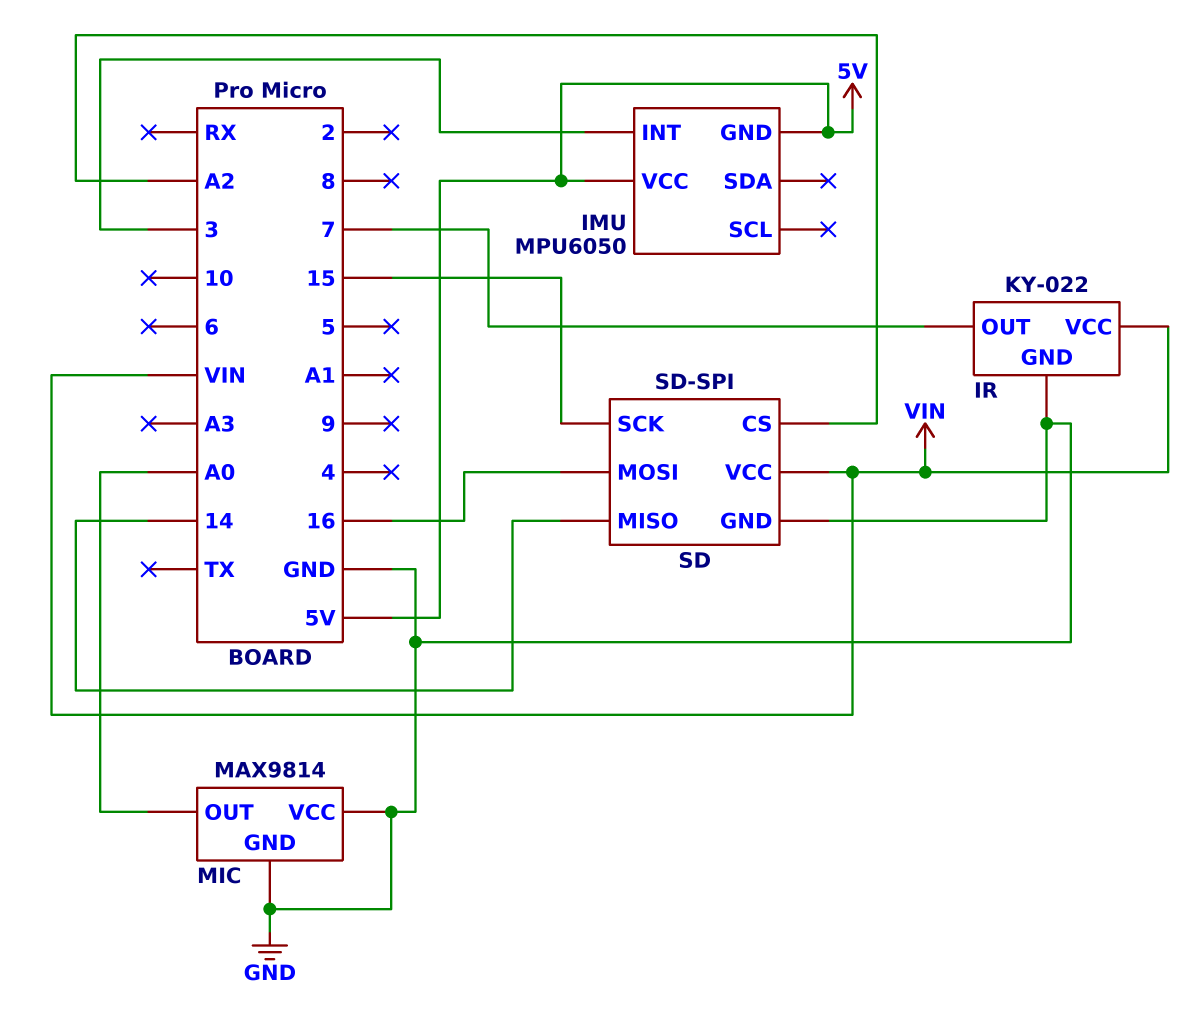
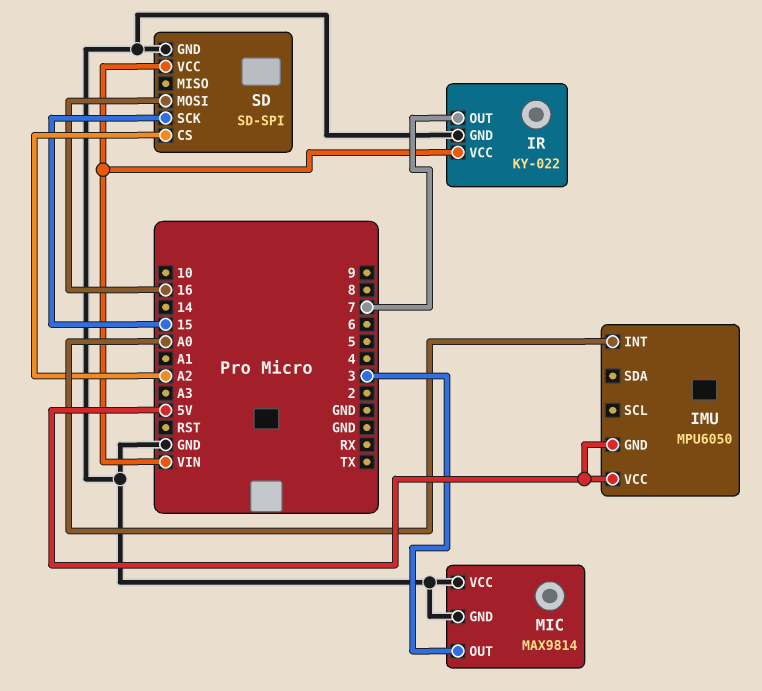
IMU pin INT: 3 -> A0
MIC pin OUT: A0 -> 3
SD pin MISO: 14 -> none

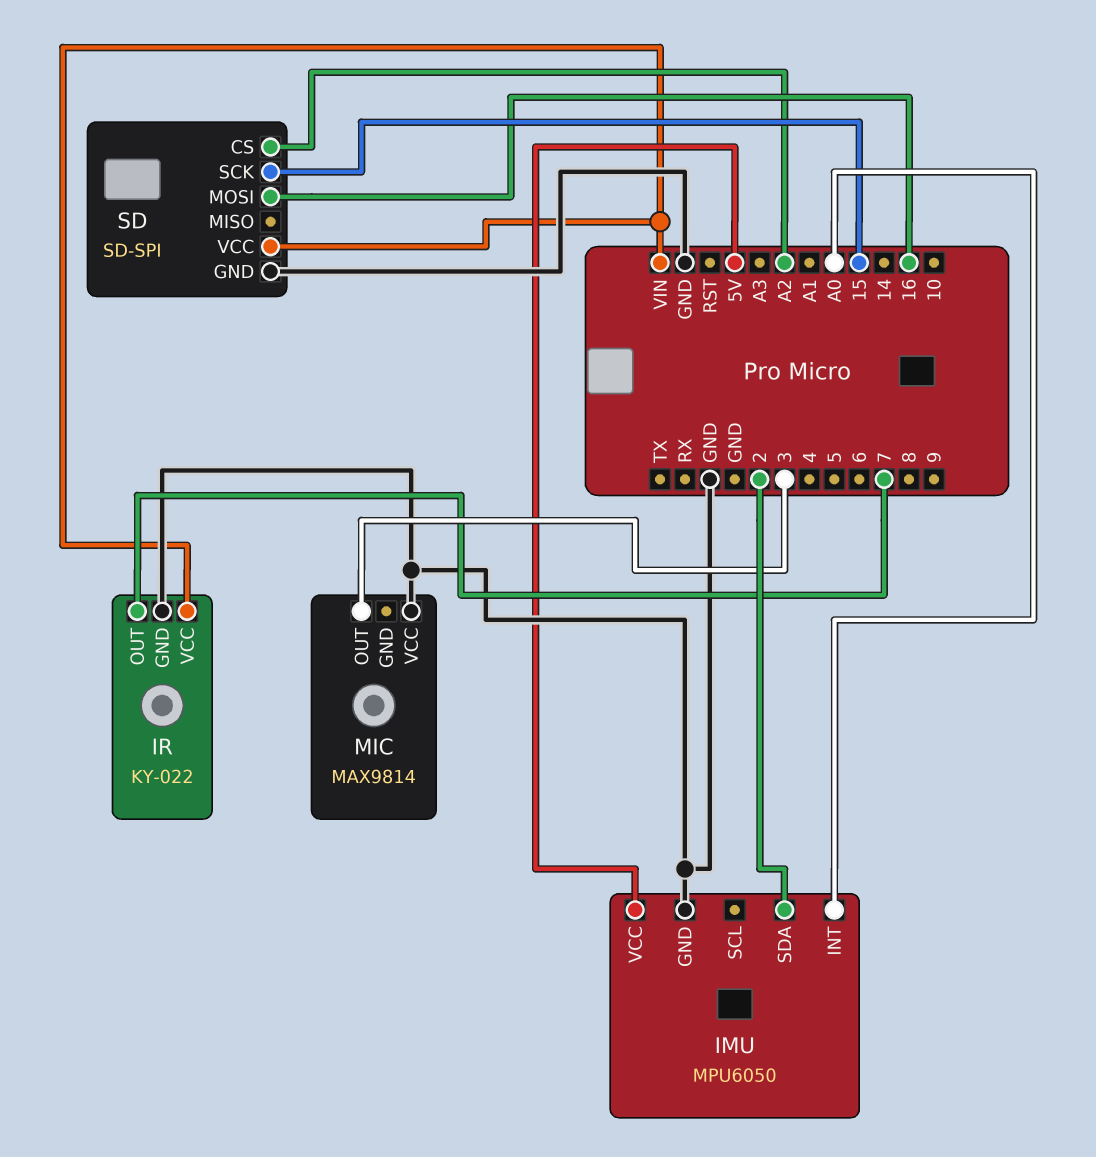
IMU pin GND: 5V -> GND
IMU pin SDA: none -> 2
MIC pin GND: GND -> none

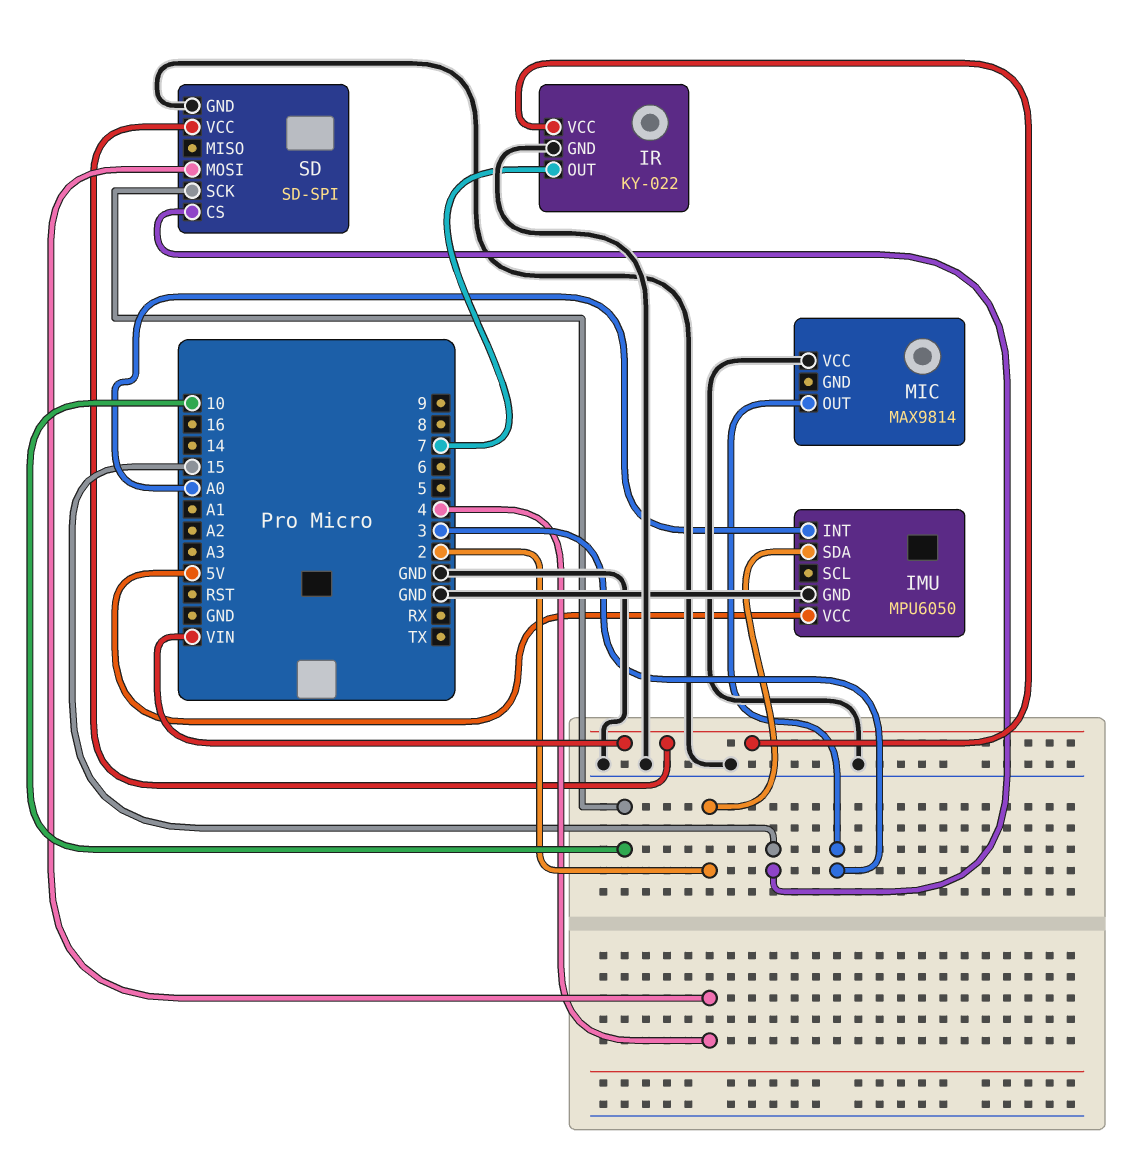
SD pin CS: A2 -> 15
SD pin MOSI: 16 -> 4
SD pin SCK: 15 -> 10

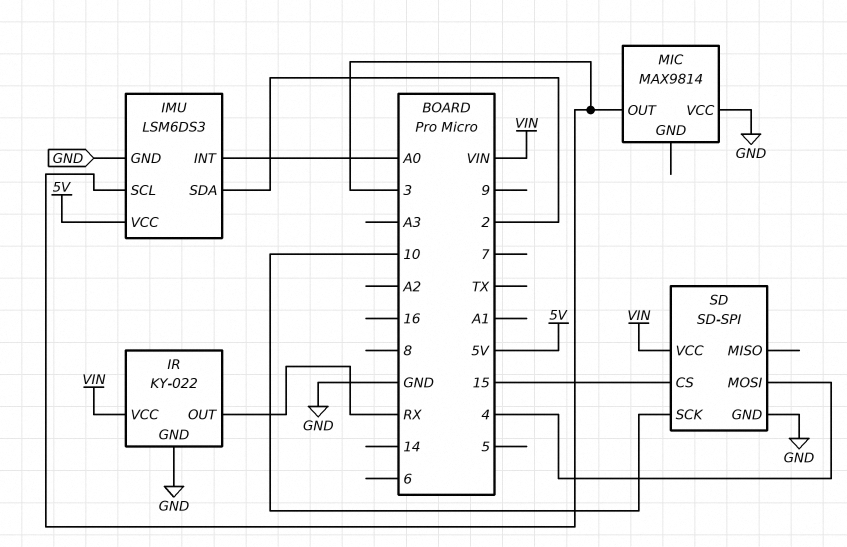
IMU: MPU6050 -> LSM6DS3
IMU pin SCL: none -> 3
IR pin OUT: 7 -> RX

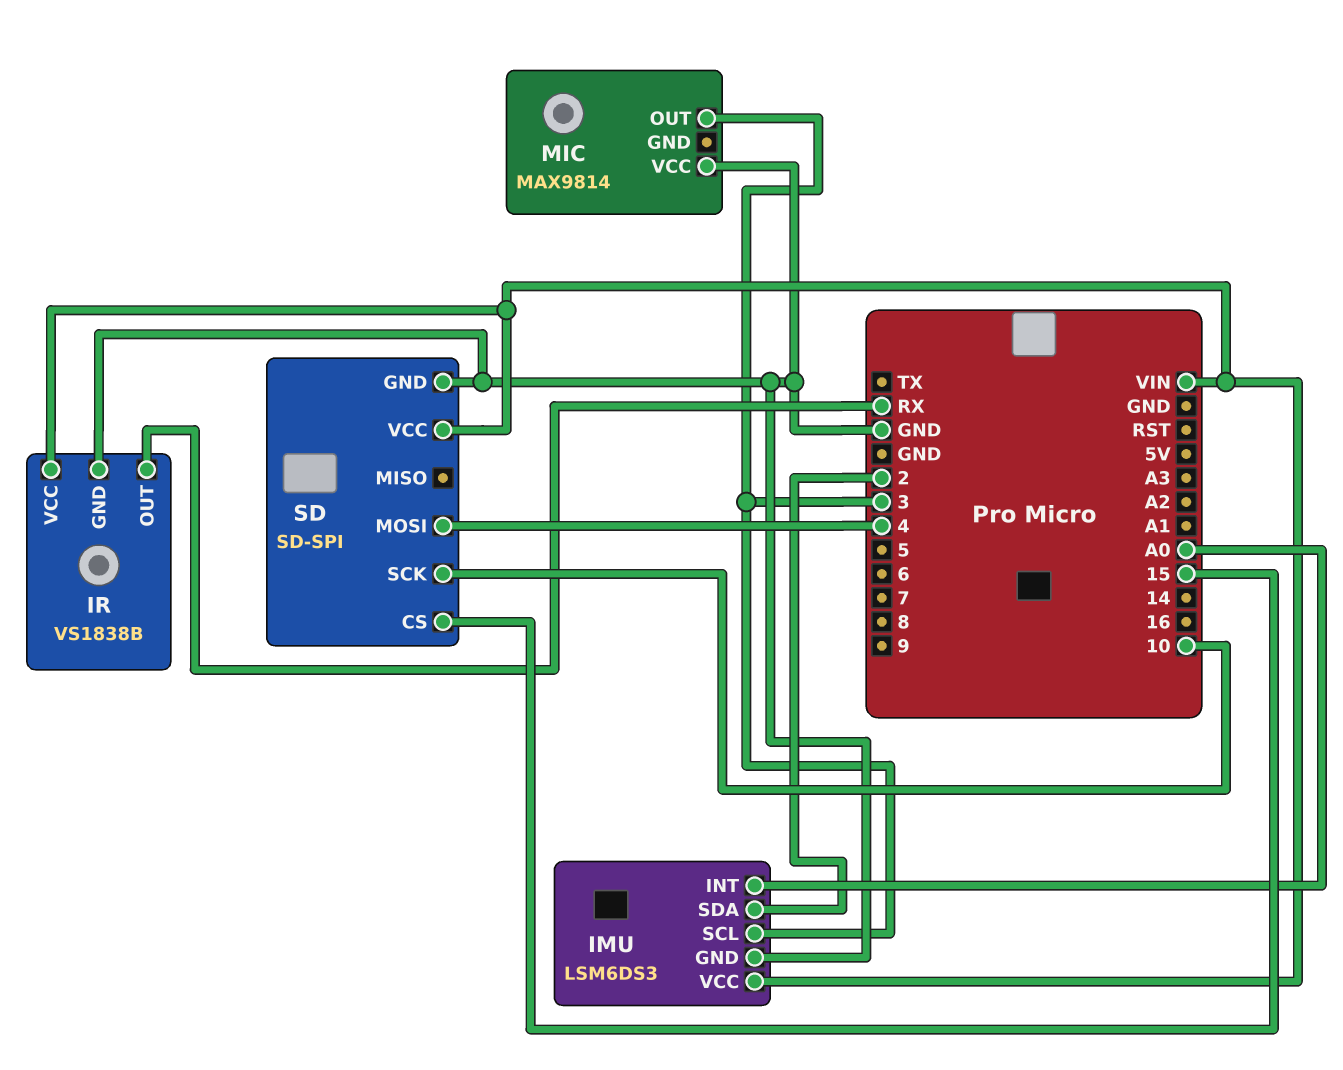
IMU pin VCC: 5V -> VIN
IR: KY-022 -> VS1838B

